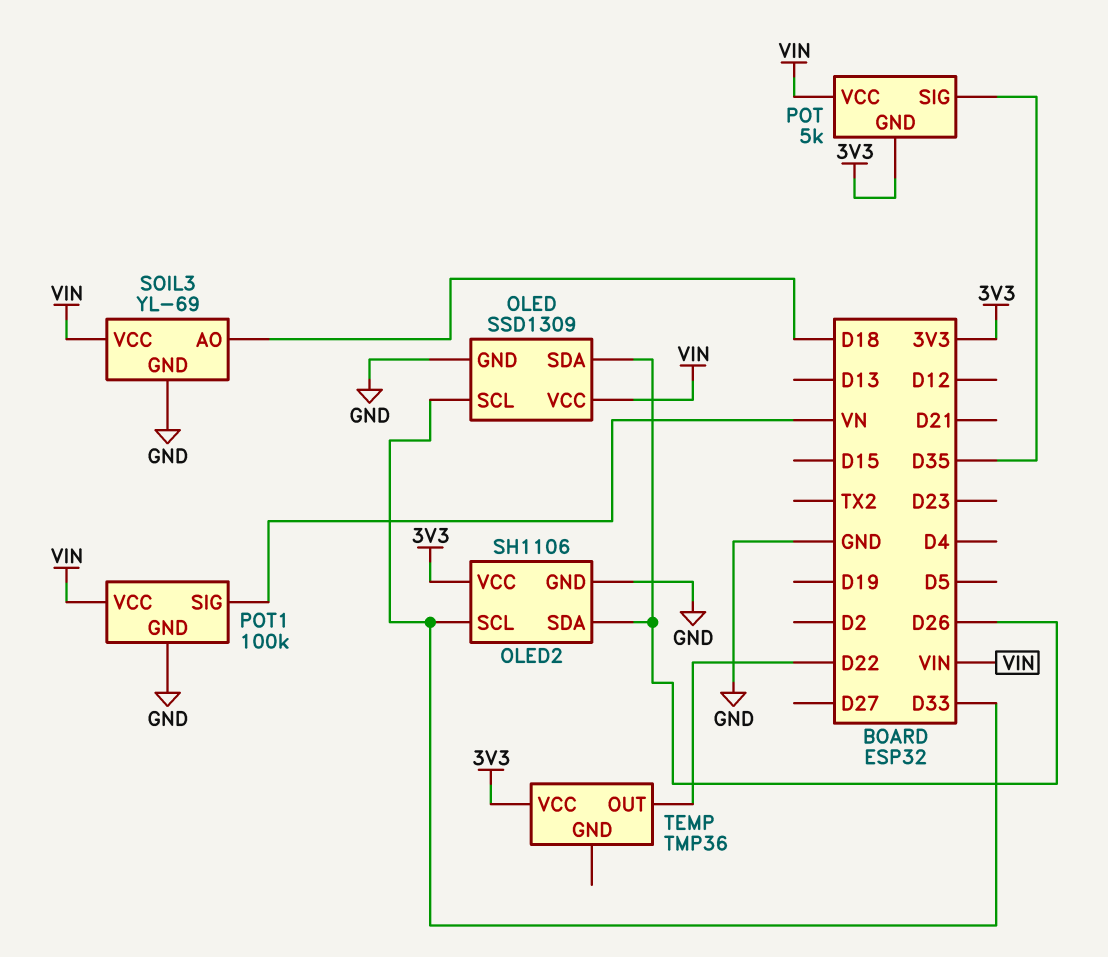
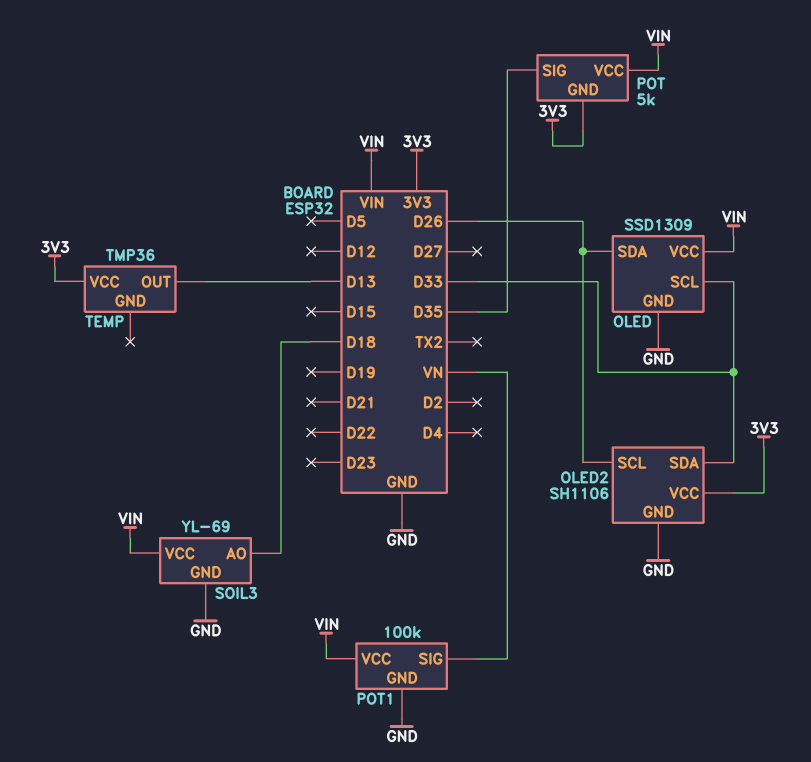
OLED2 pin SCL: D33 -> D26
OLED2 pin SDA: D26 -> D33
TEMP pin OUT: D22 -> D13

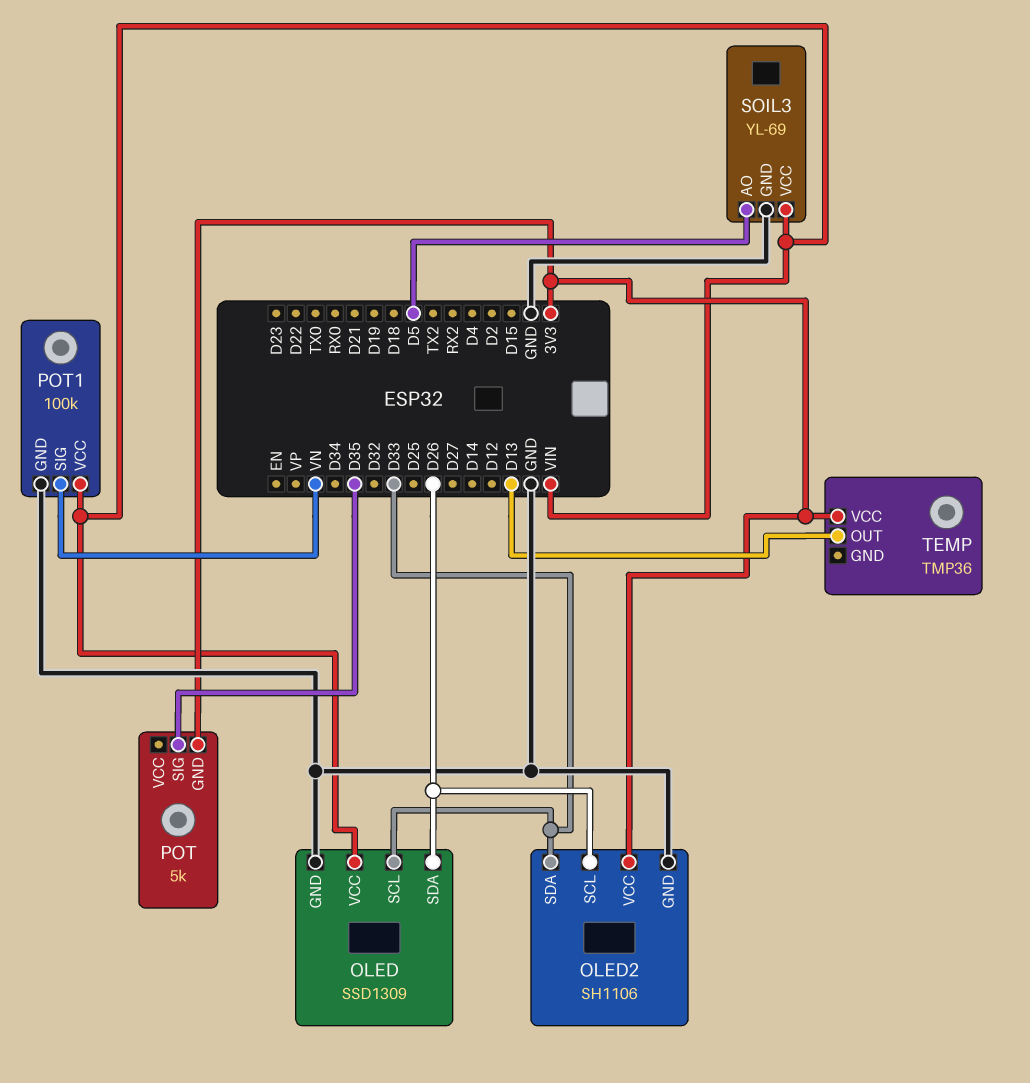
POT pin VCC: VIN -> none
SOIL3 pin AO: D18 -> D5

